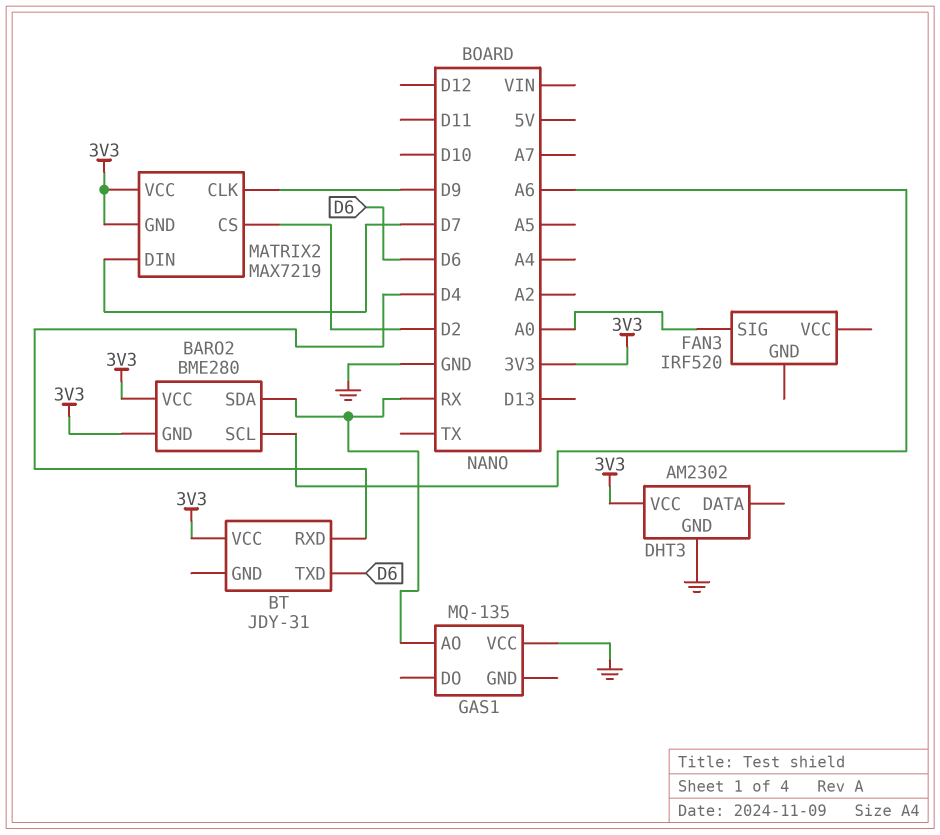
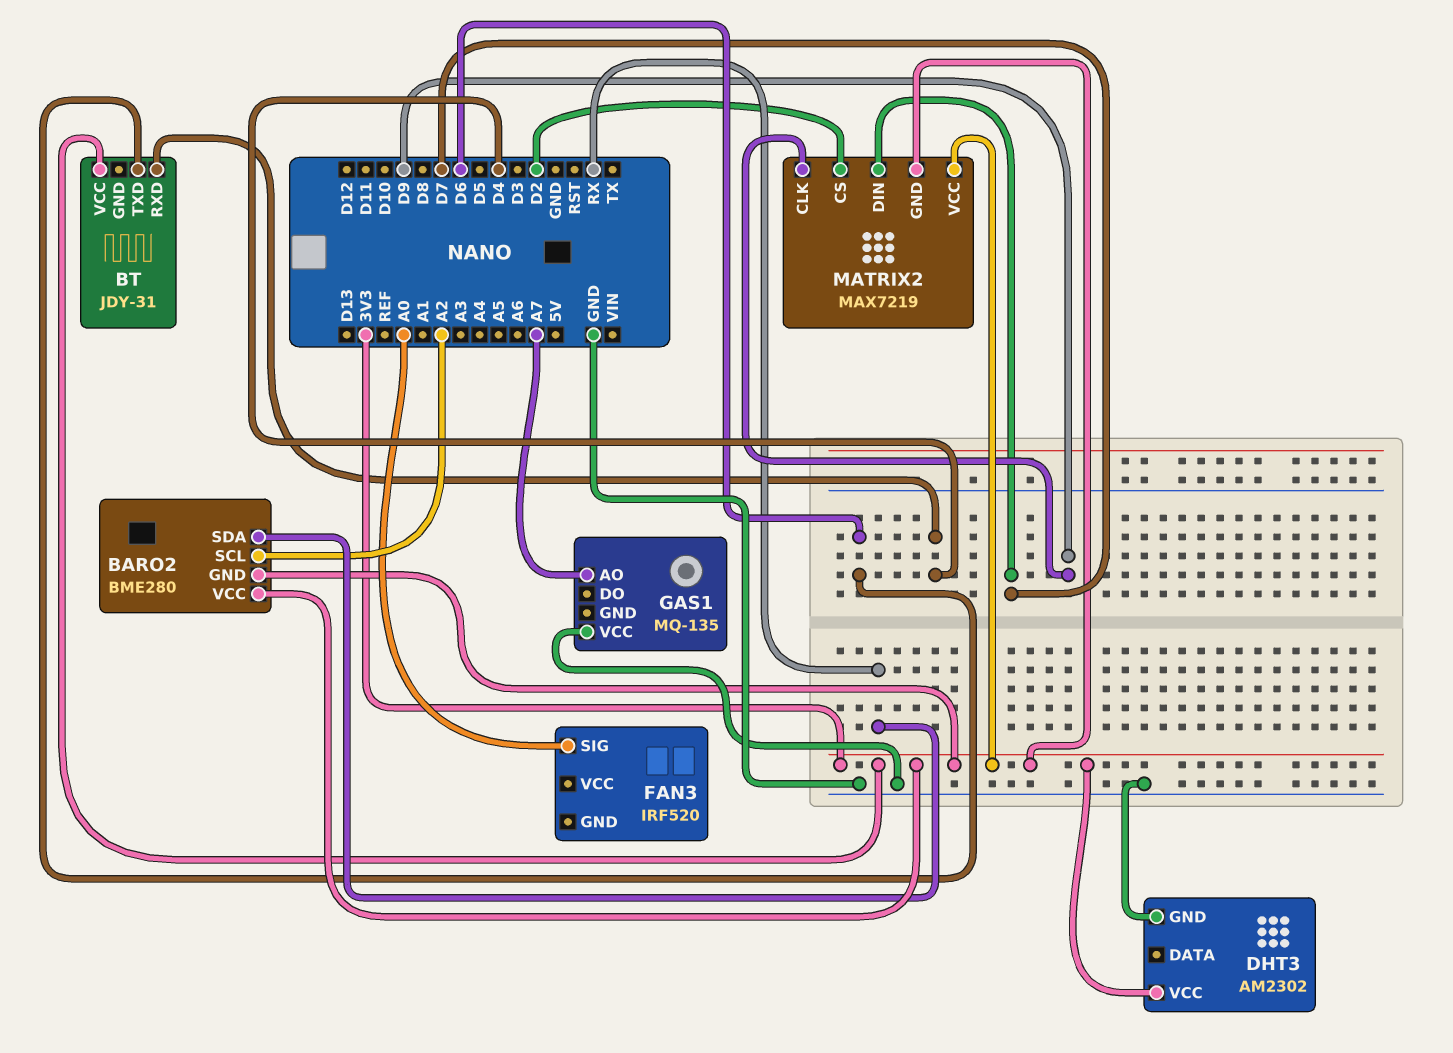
BARO2 pin SCL: A6 -> A2
GAS1 pin AO: RX -> A7

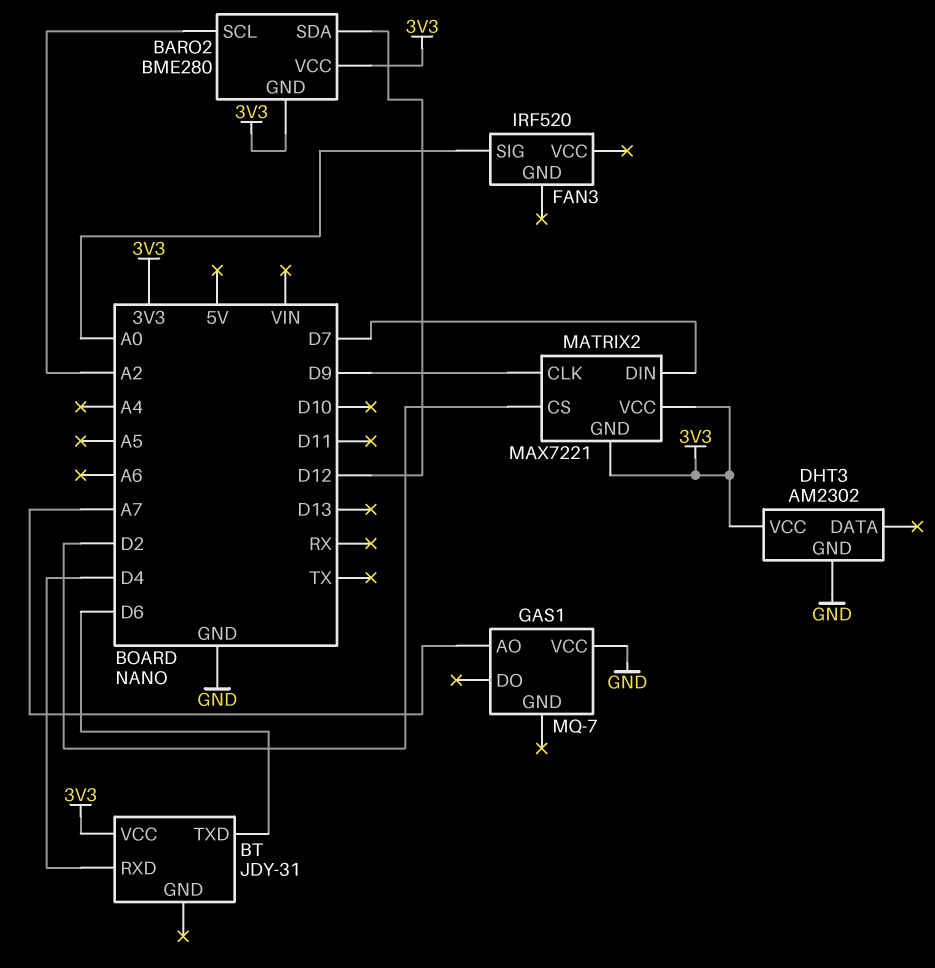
BARO2 pin SDA: RX -> D12
GAS1: MQ-135 -> MQ-7
MATRIX2: MAX7219 -> MAX7221

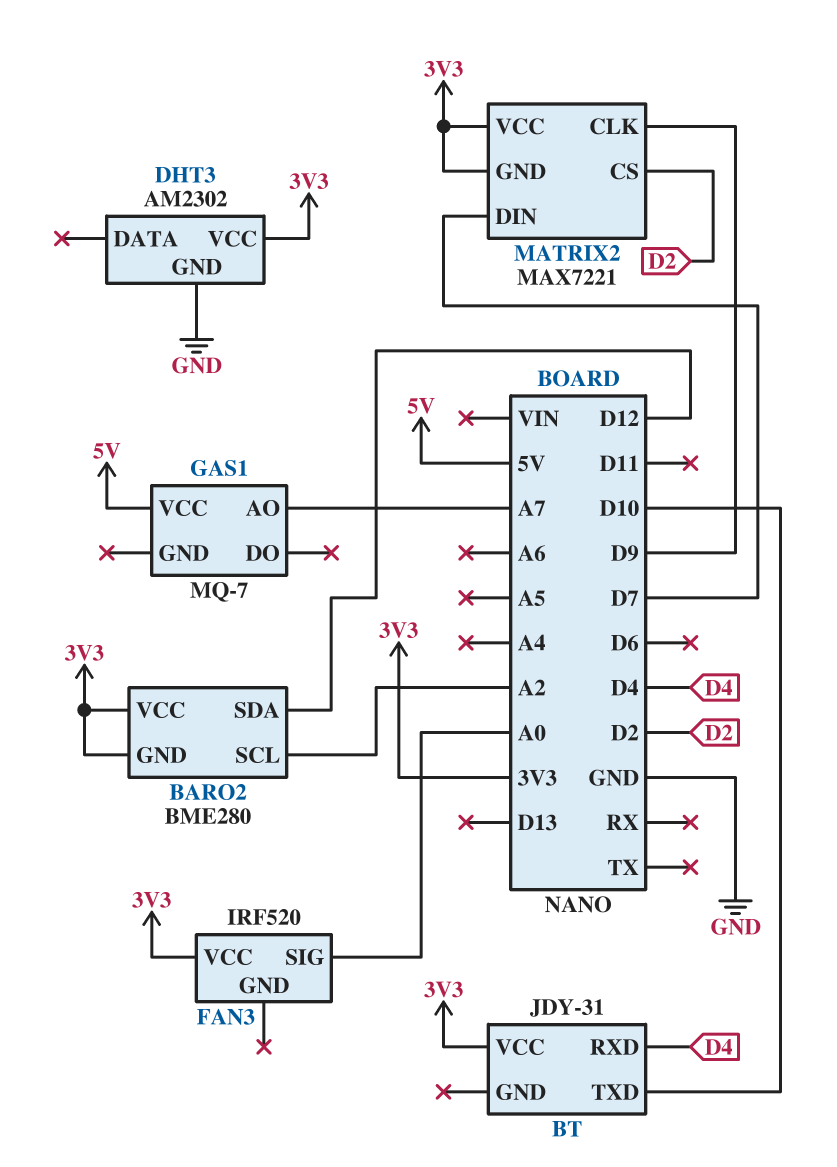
BT pin TXD: D6 -> D10
FAN3 pin VCC: none -> 3V3
GAS1 pin VCC: GND -> 5V

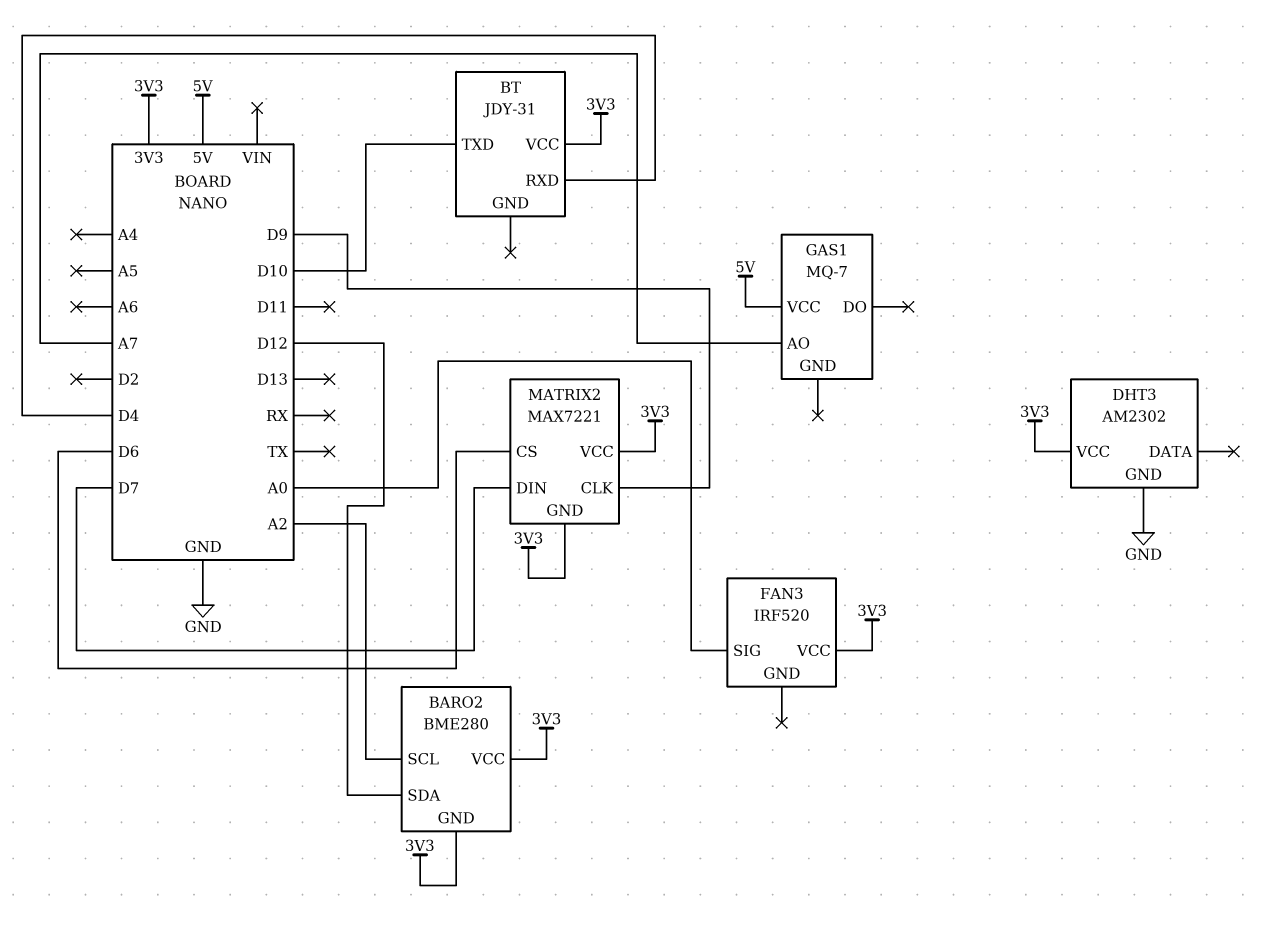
MATRIX2 pin CS: D2 -> D6

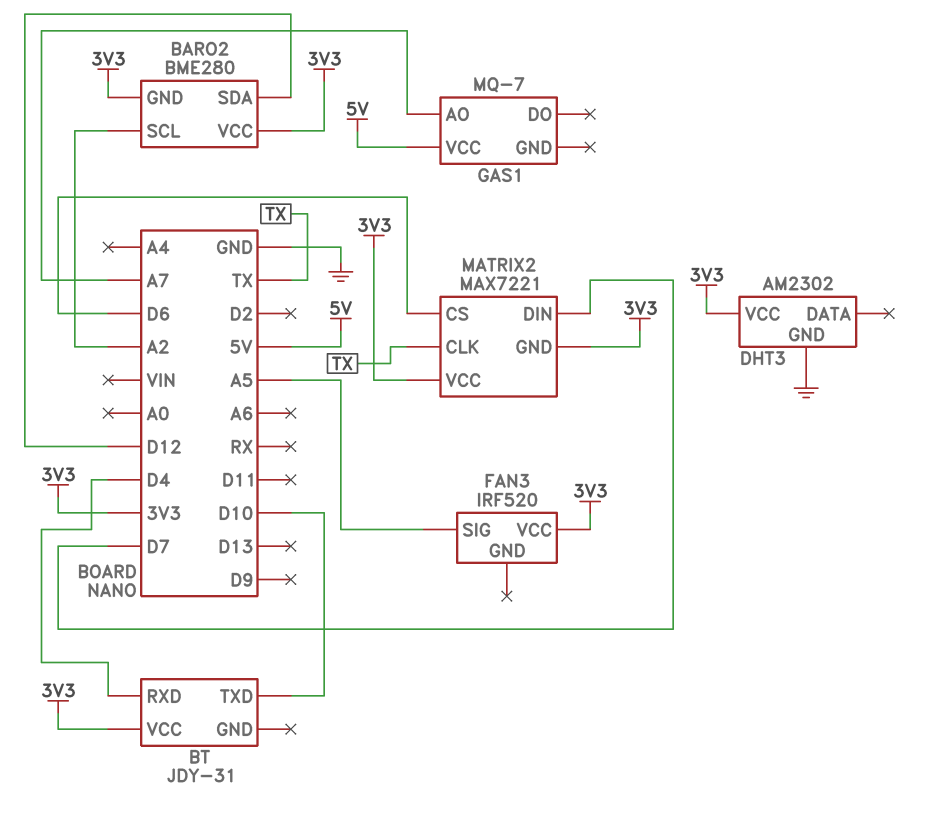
FAN3 pin SIG: A0 -> A5
MATRIX2 pin CLK: D9 -> TX

